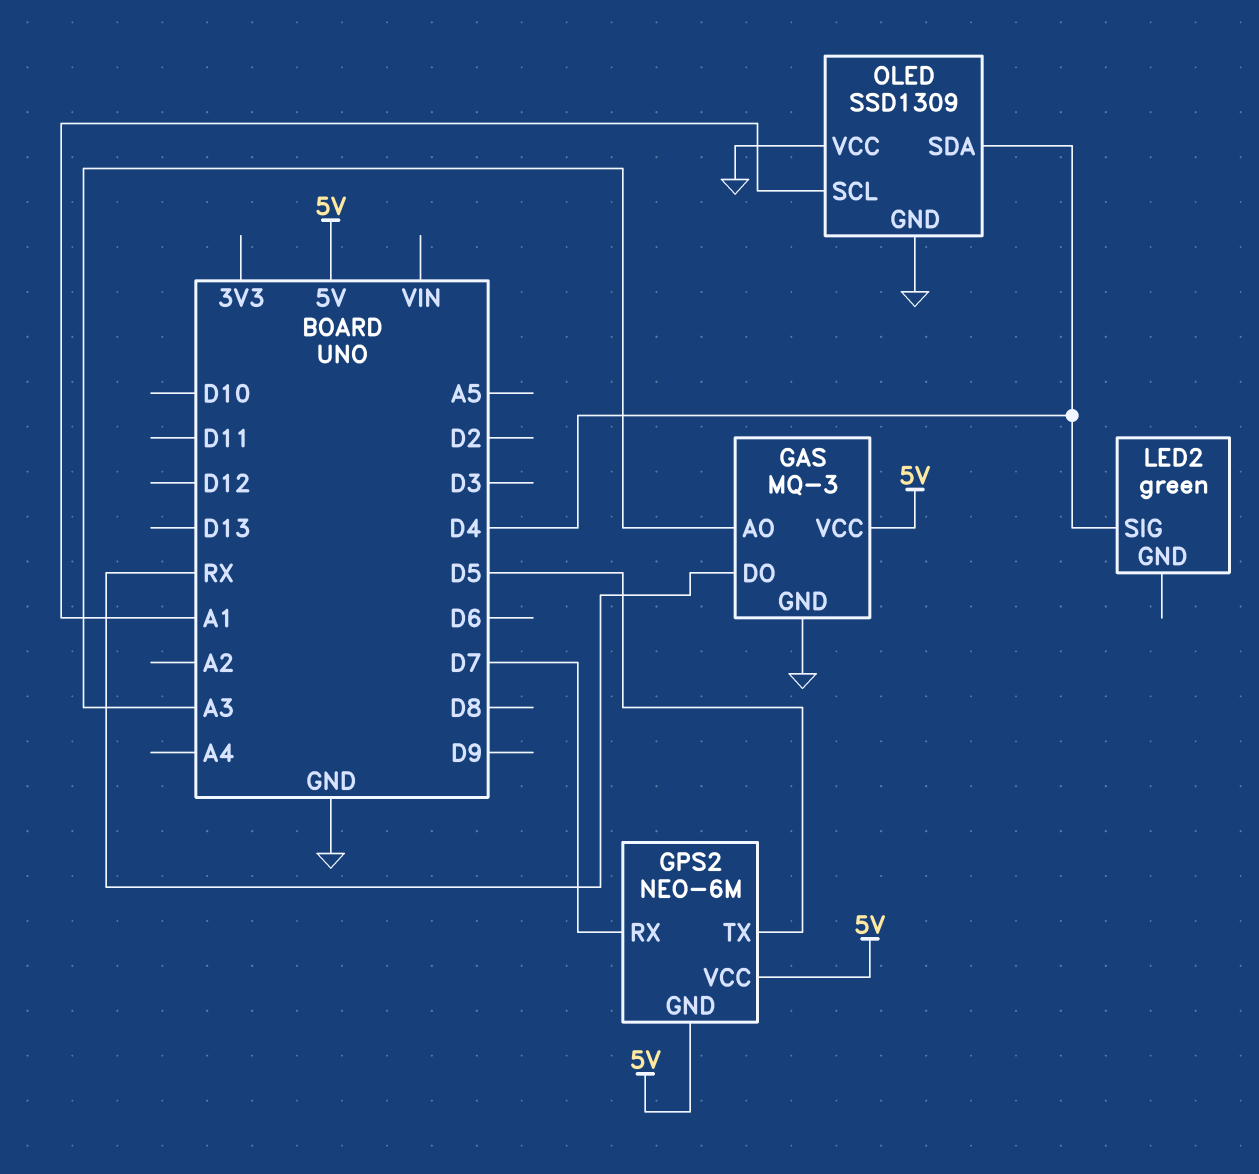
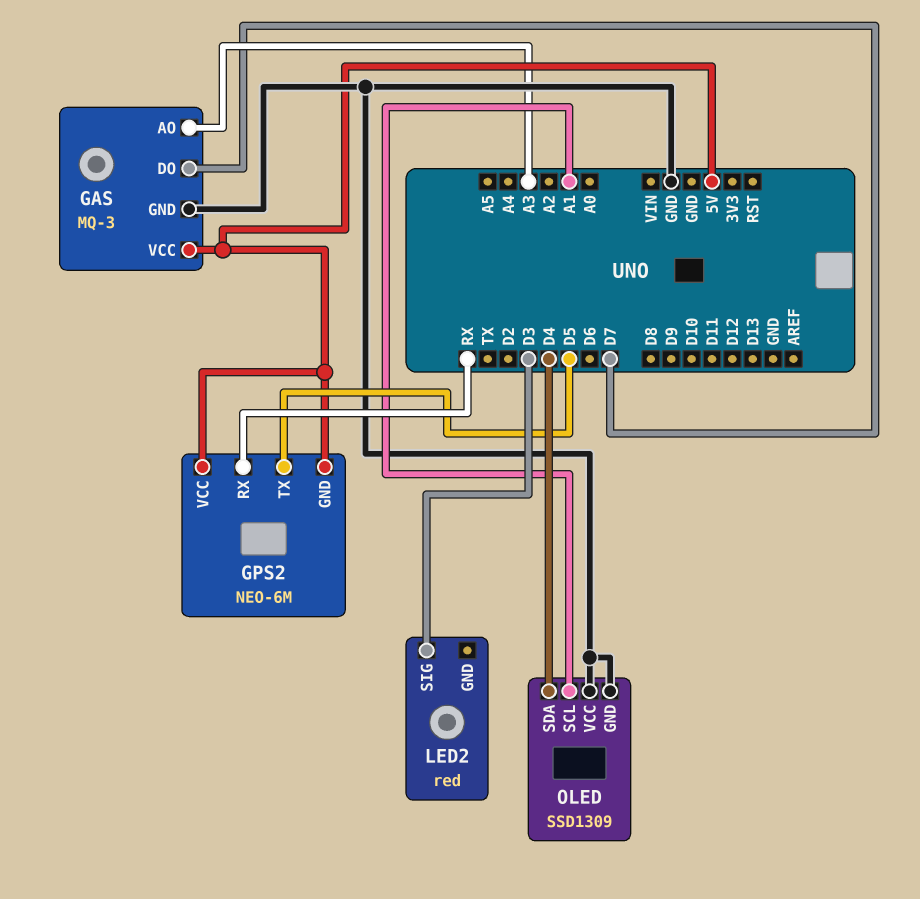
GAS pin DO: RX -> D7
GPS2 pin RX: D7 -> RX
LED2: green -> red
LED2 pin SIG: D4 -> D3

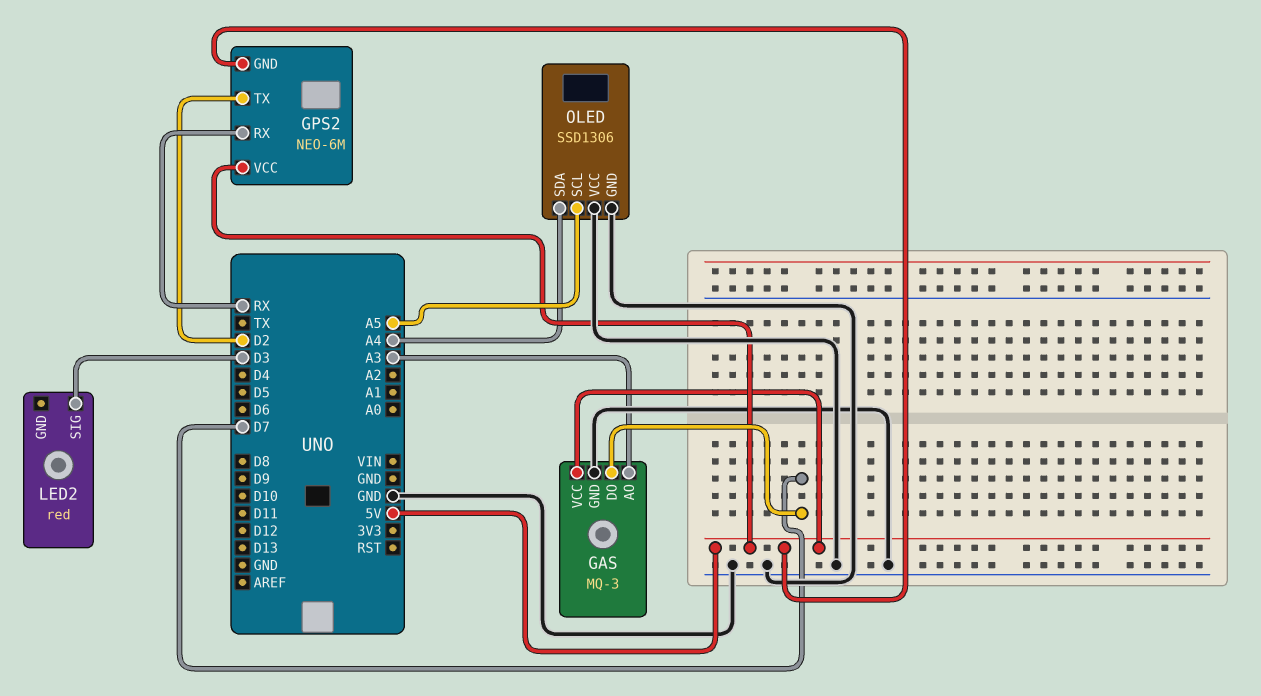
GPS2 pin TX: D5 -> D2
OLED: SSD1309 -> SSD1306
OLED pin SCL: A1 -> A5
OLED pin SDA: D4 -> A4

